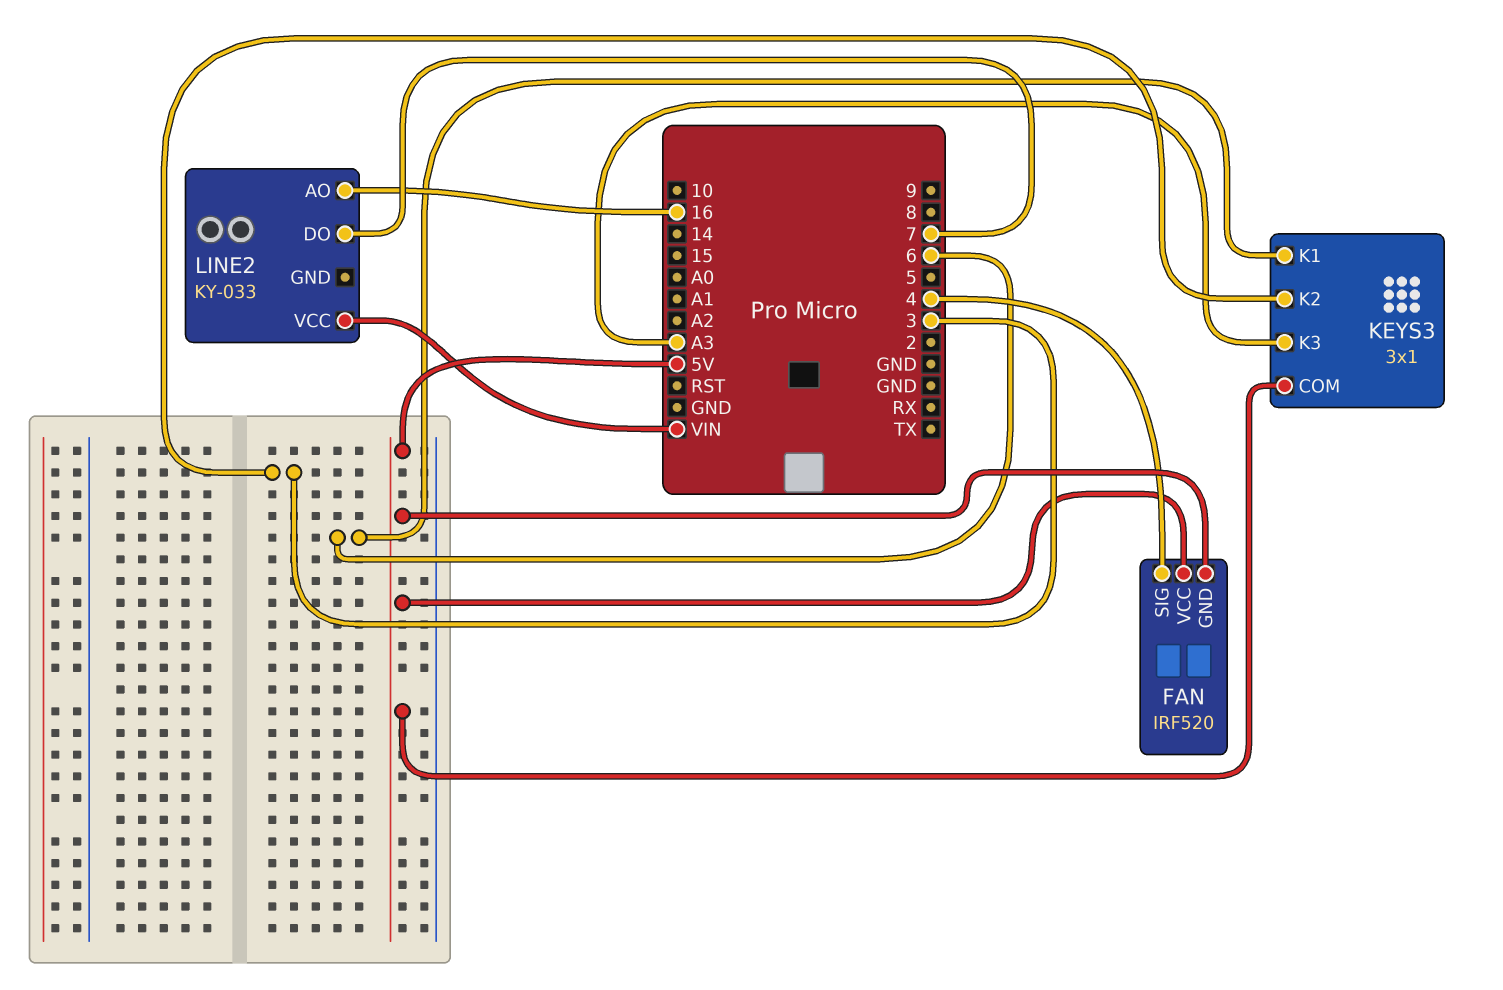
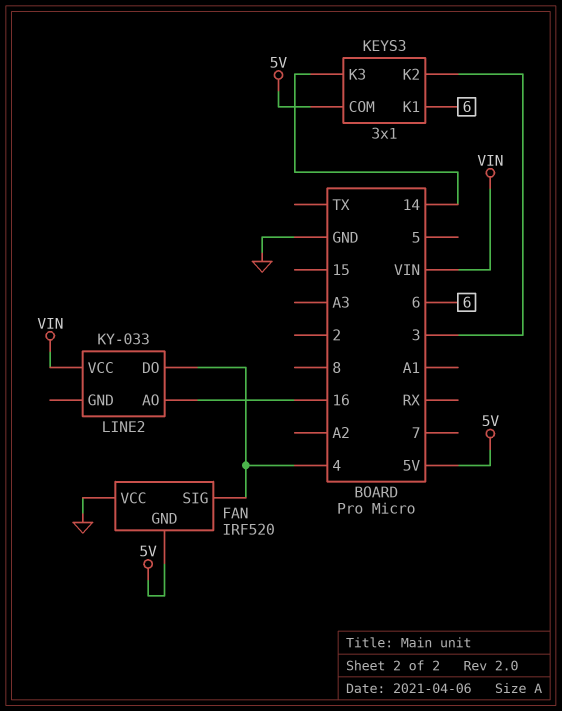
FAN pin VCC: 5V -> GND
KEYS3 pin K3: A3 -> 14
LINE2 pin DO: 7 -> 4

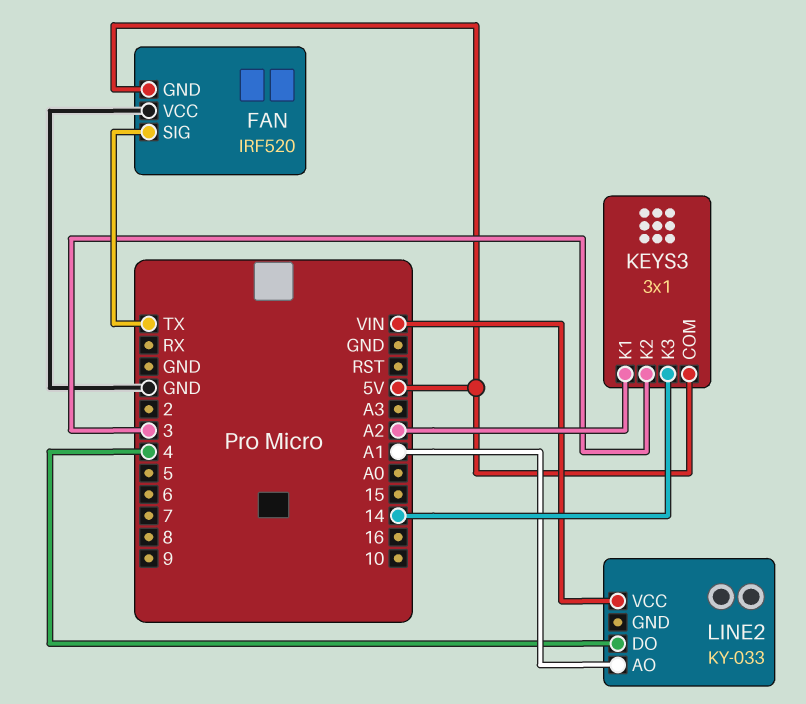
FAN pin SIG: 4 -> TX
KEYS3 pin K1: 6 -> A2
LINE2 pin AO: 16 -> A1

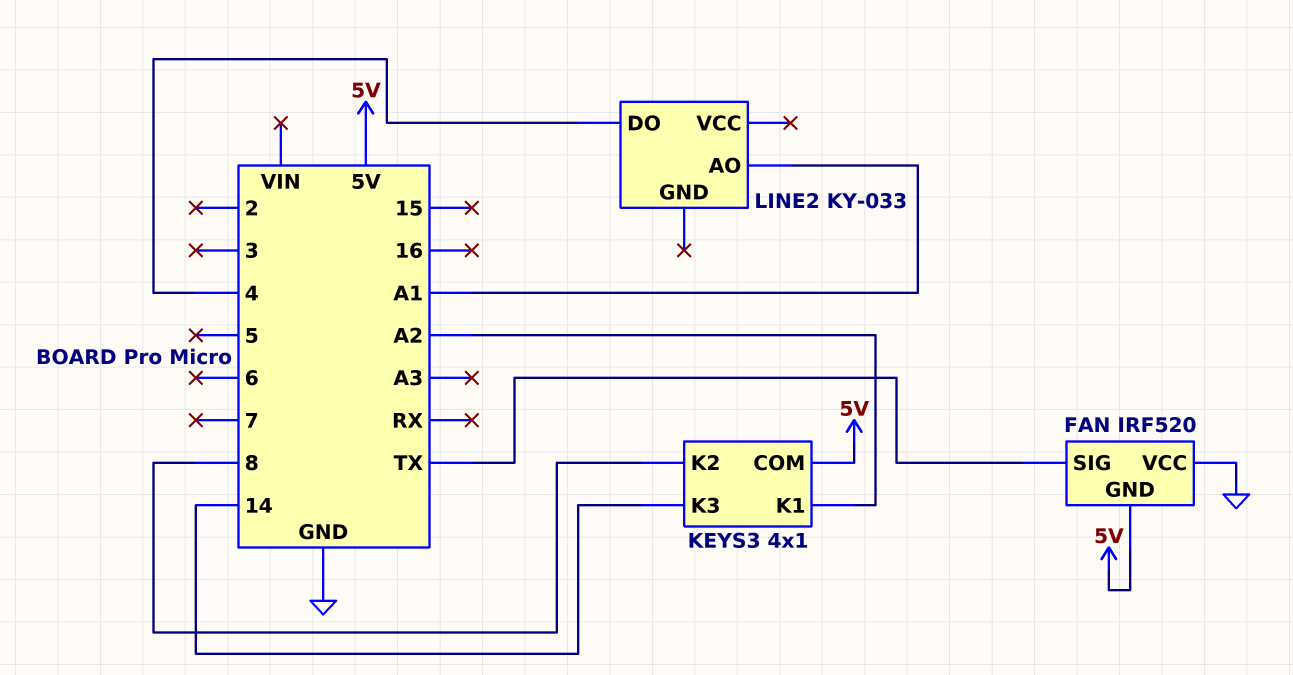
KEYS3: 3x1 -> 4x1
KEYS3 pin K2: 3 -> 8
LINE2 pin VCC: VIN -> none

